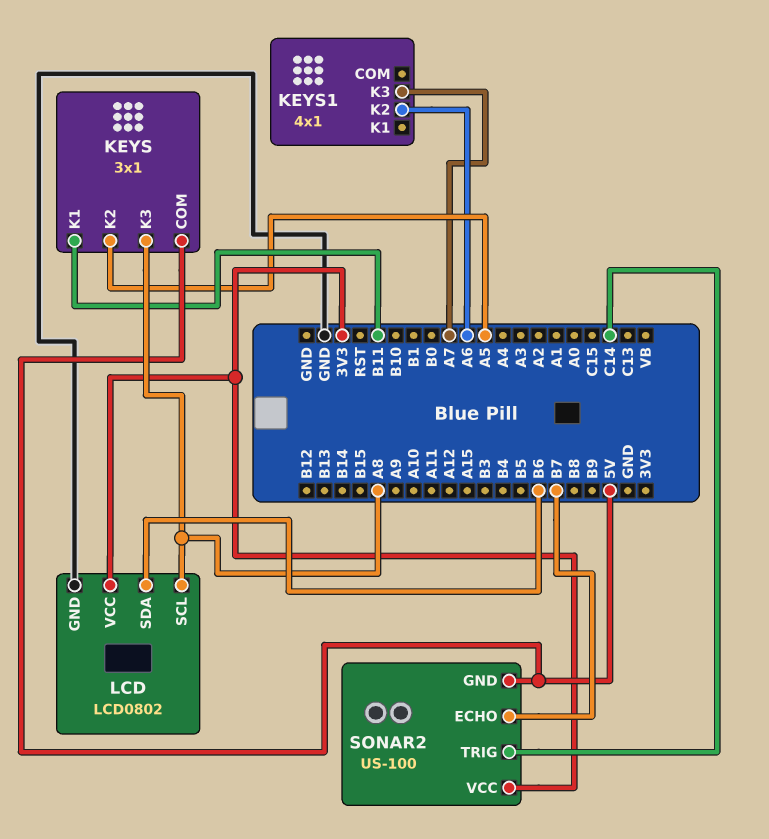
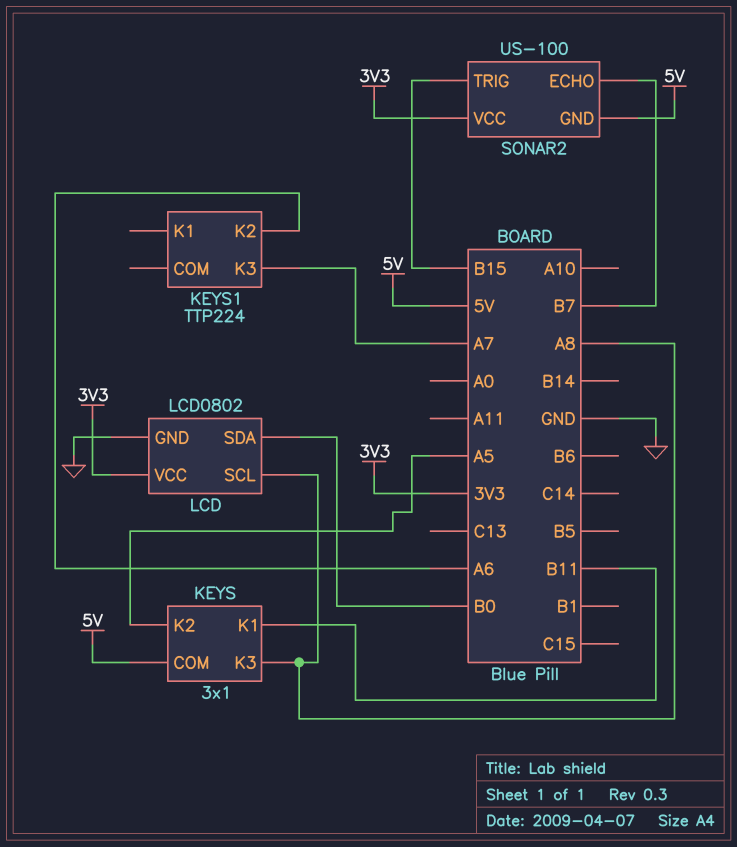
KEYS1: 4x1 -> TTP224
LCD pin SDA: B6 -> B0
SONAR2 pin TRIG: C14 -> B15

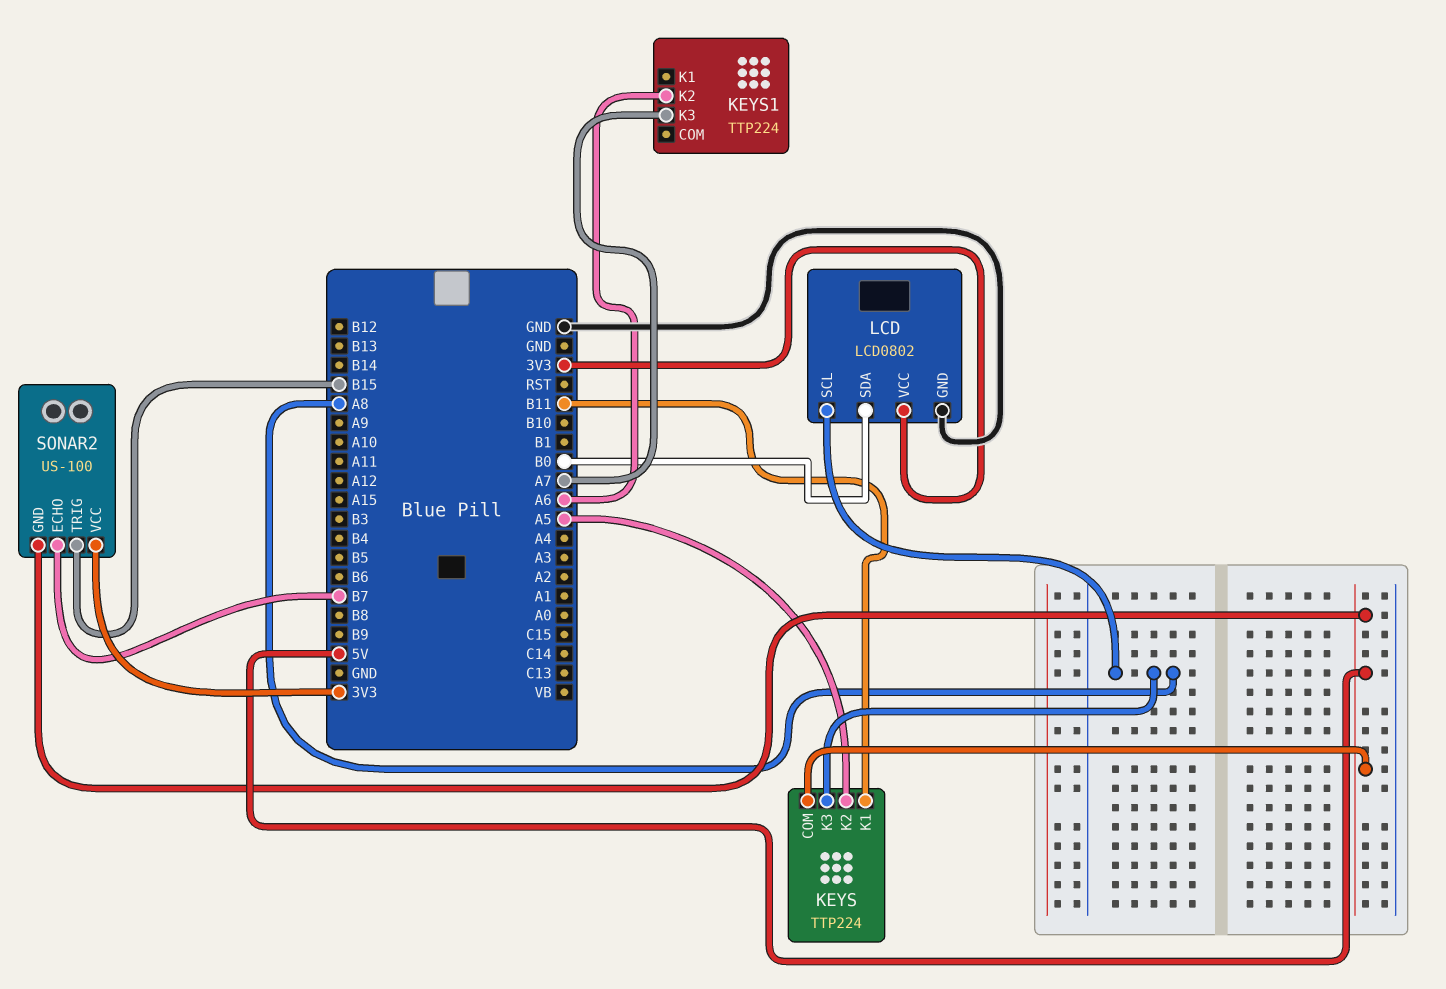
KEYS: 3x1 -> TTP224

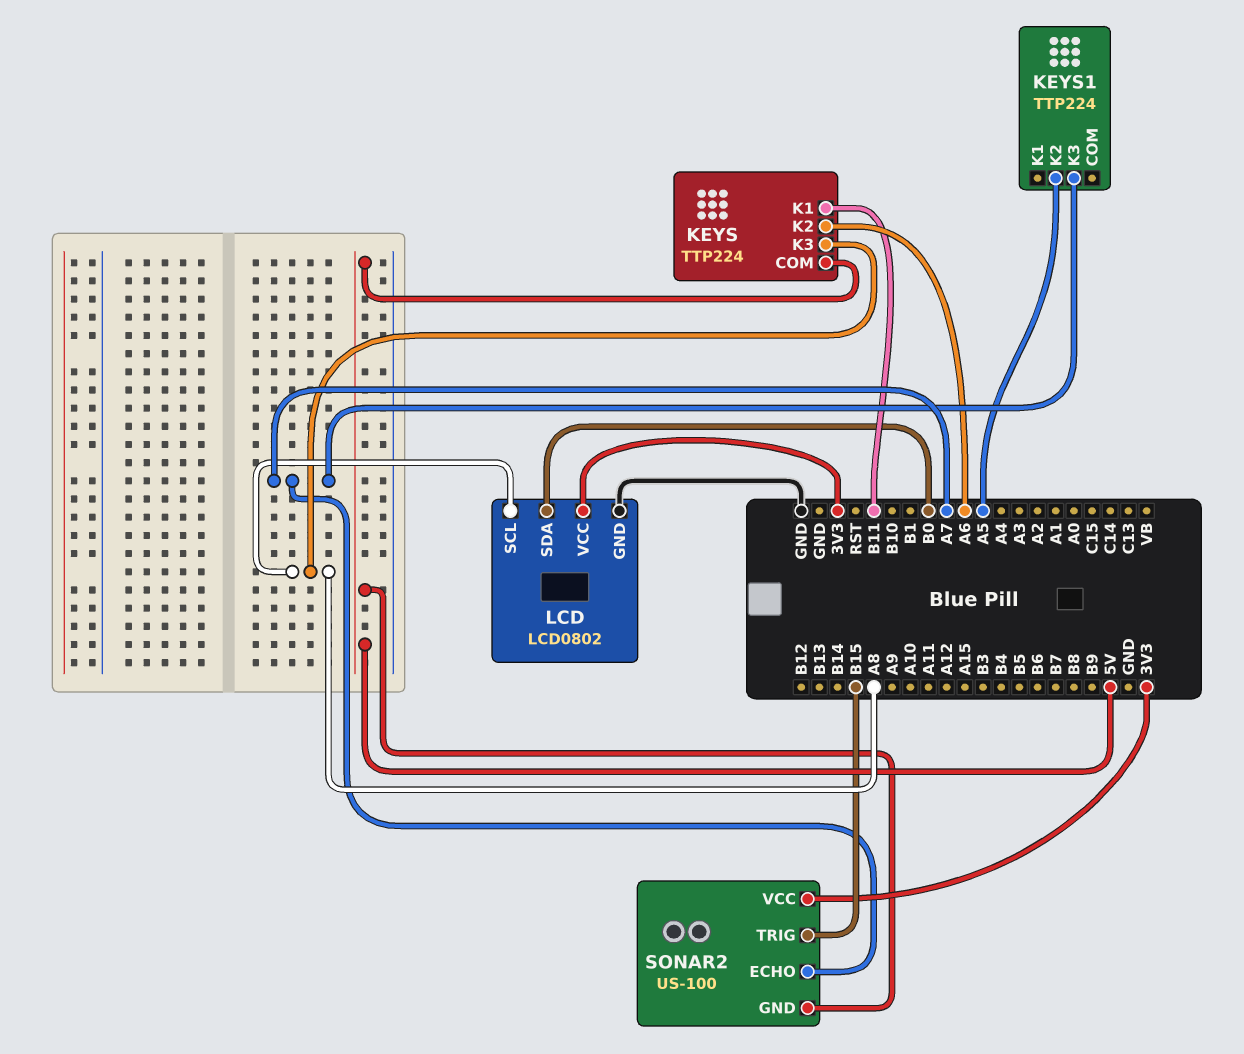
KEYS pin K2: A5 -> A6
KEYS1 pin K2: A6 -> A5
SONAR2 pin ECHO: B7 -> A7

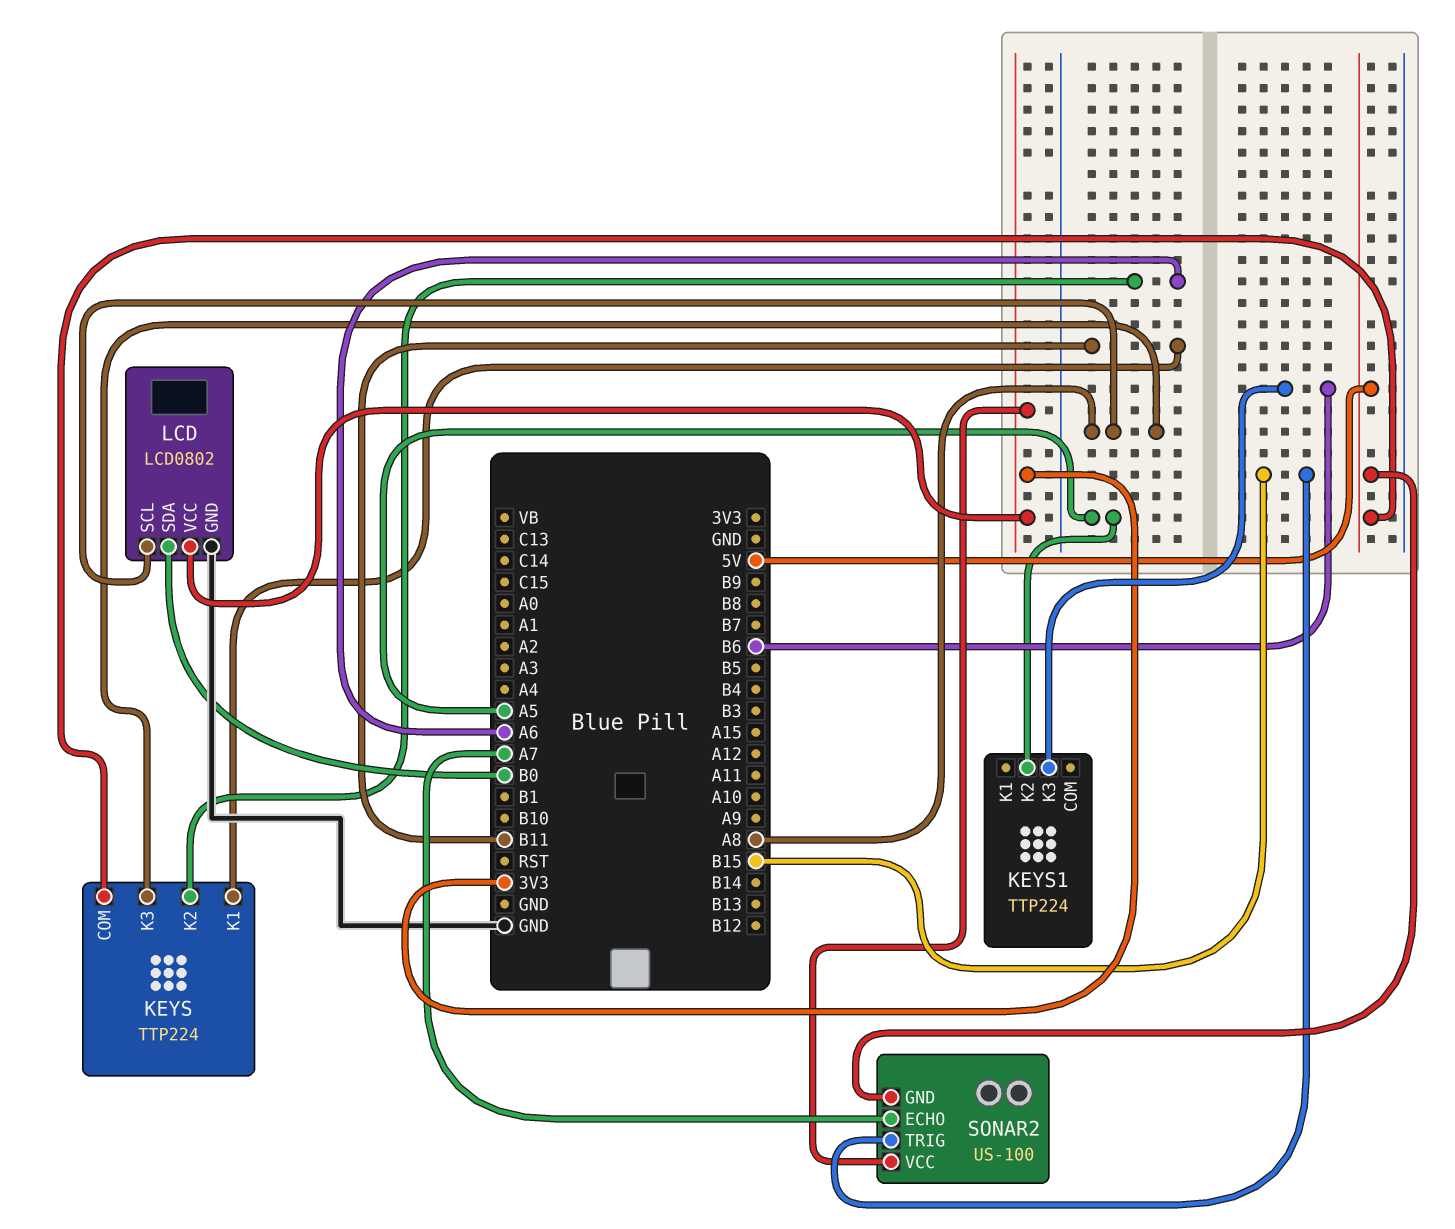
KEYS1 pin K3: A7 -> B6

